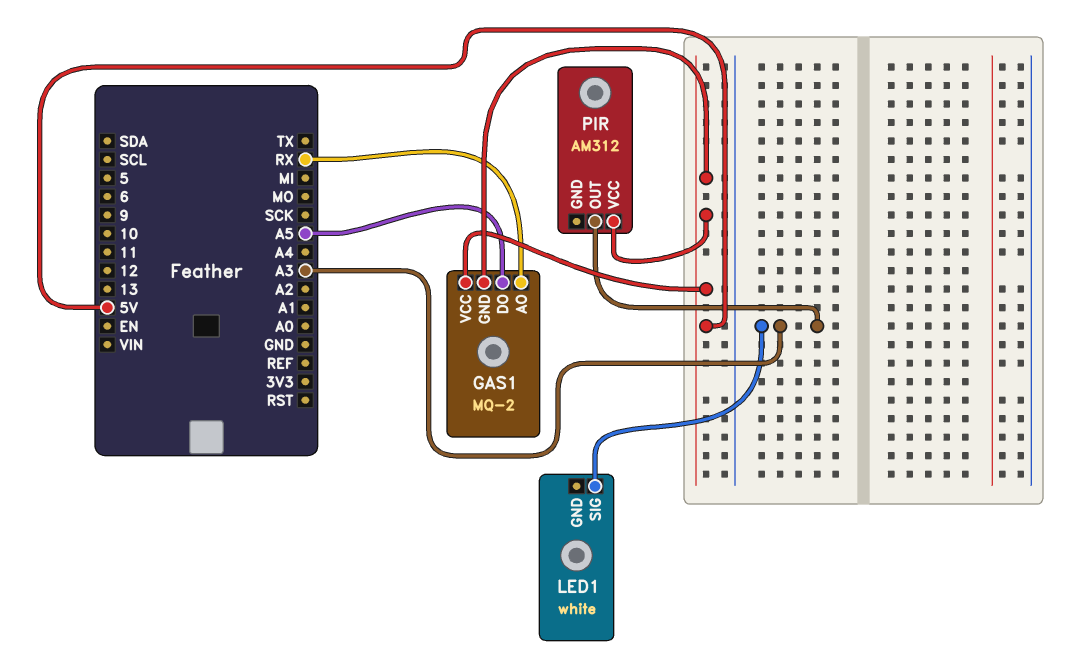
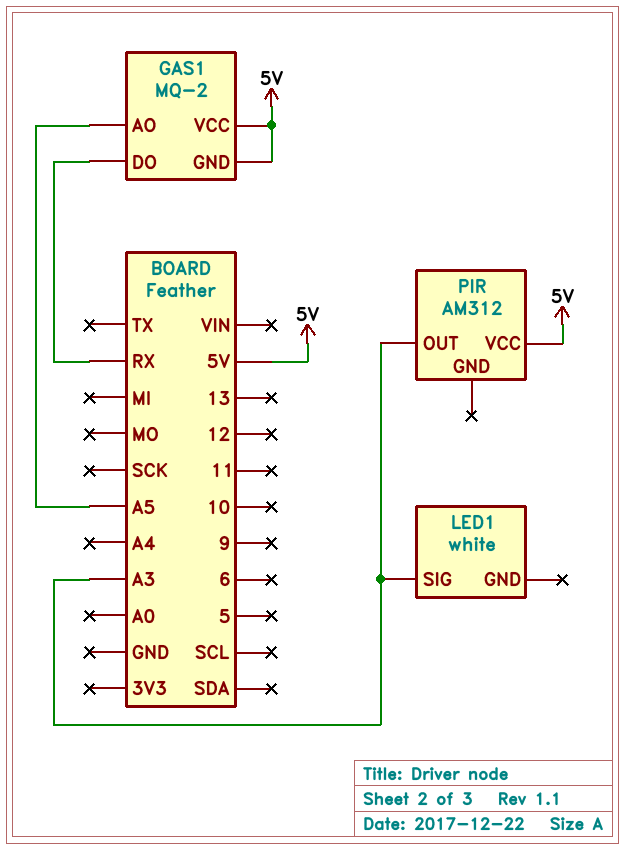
GAS1 pin AO: RX -> A5
GAS1 pin DO: A5 -> RX

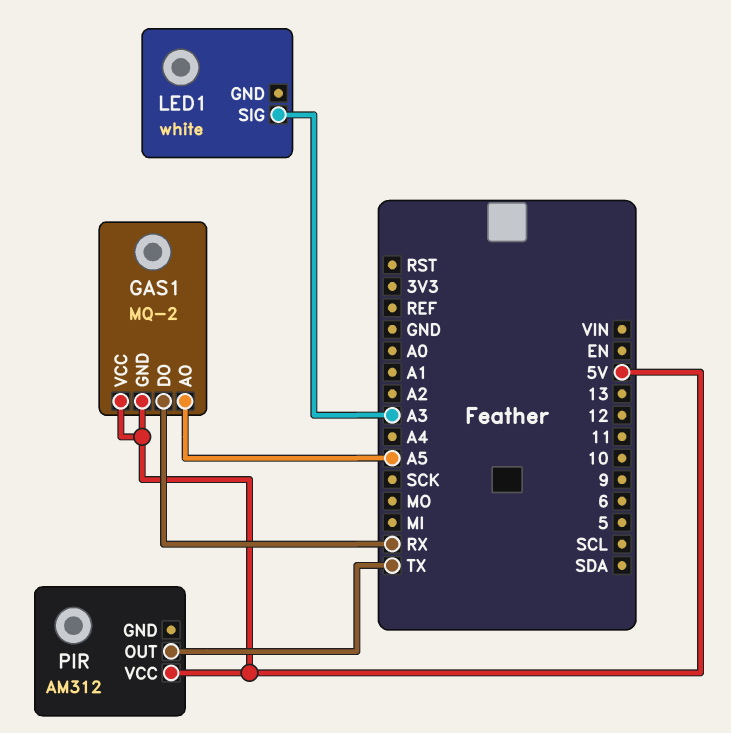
PIR pin OUT: A3 -> TX

